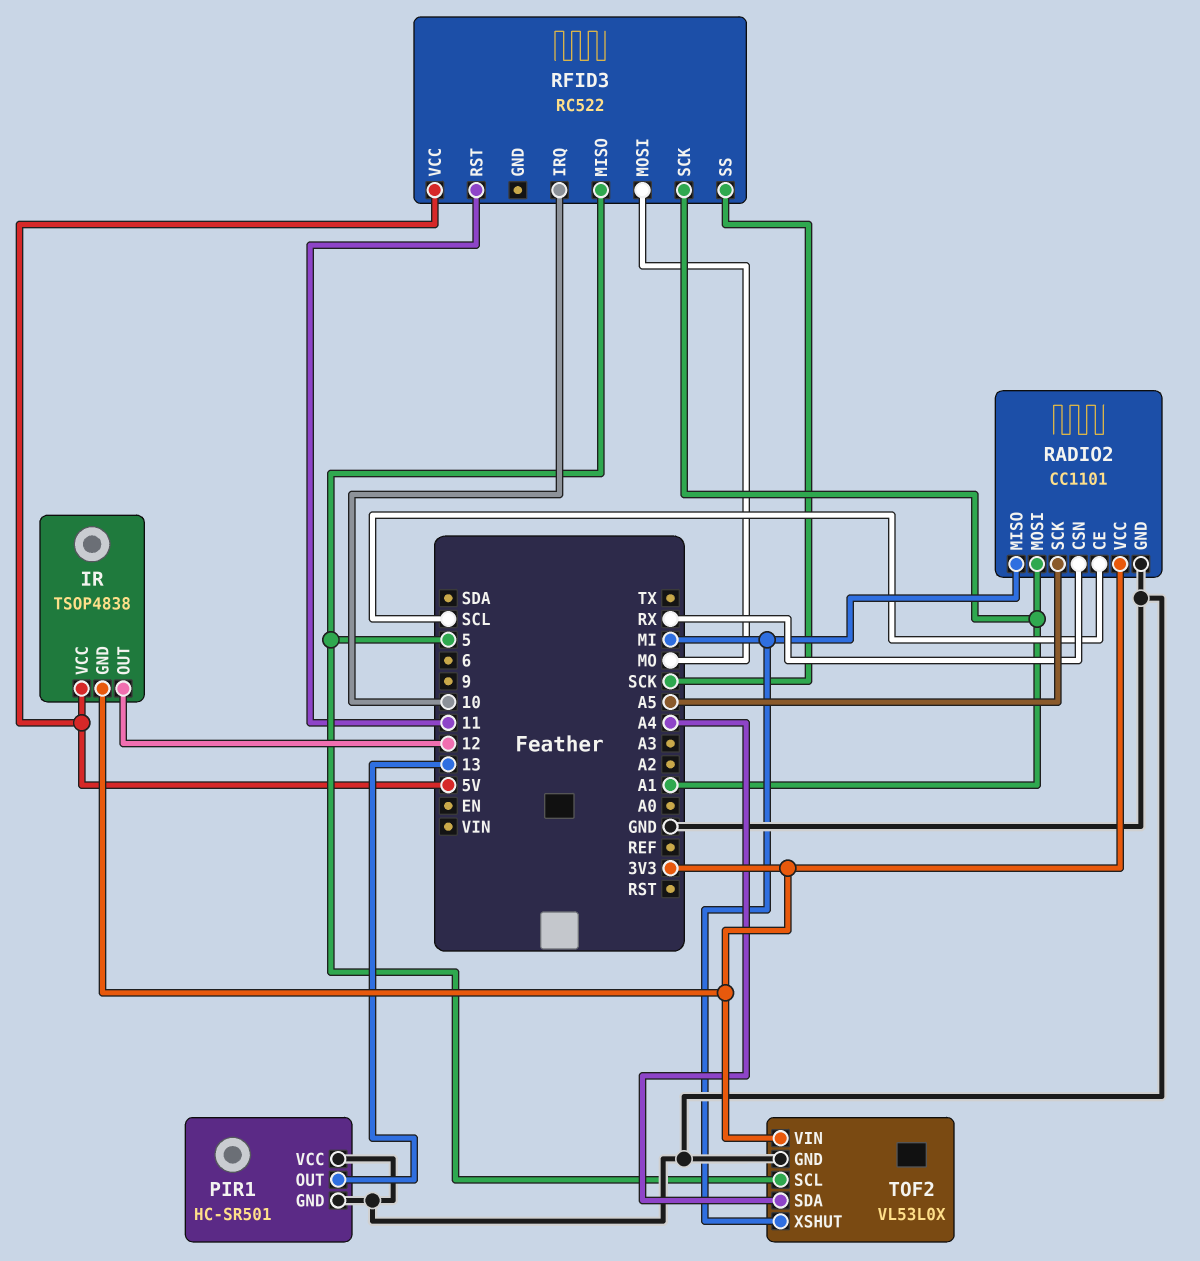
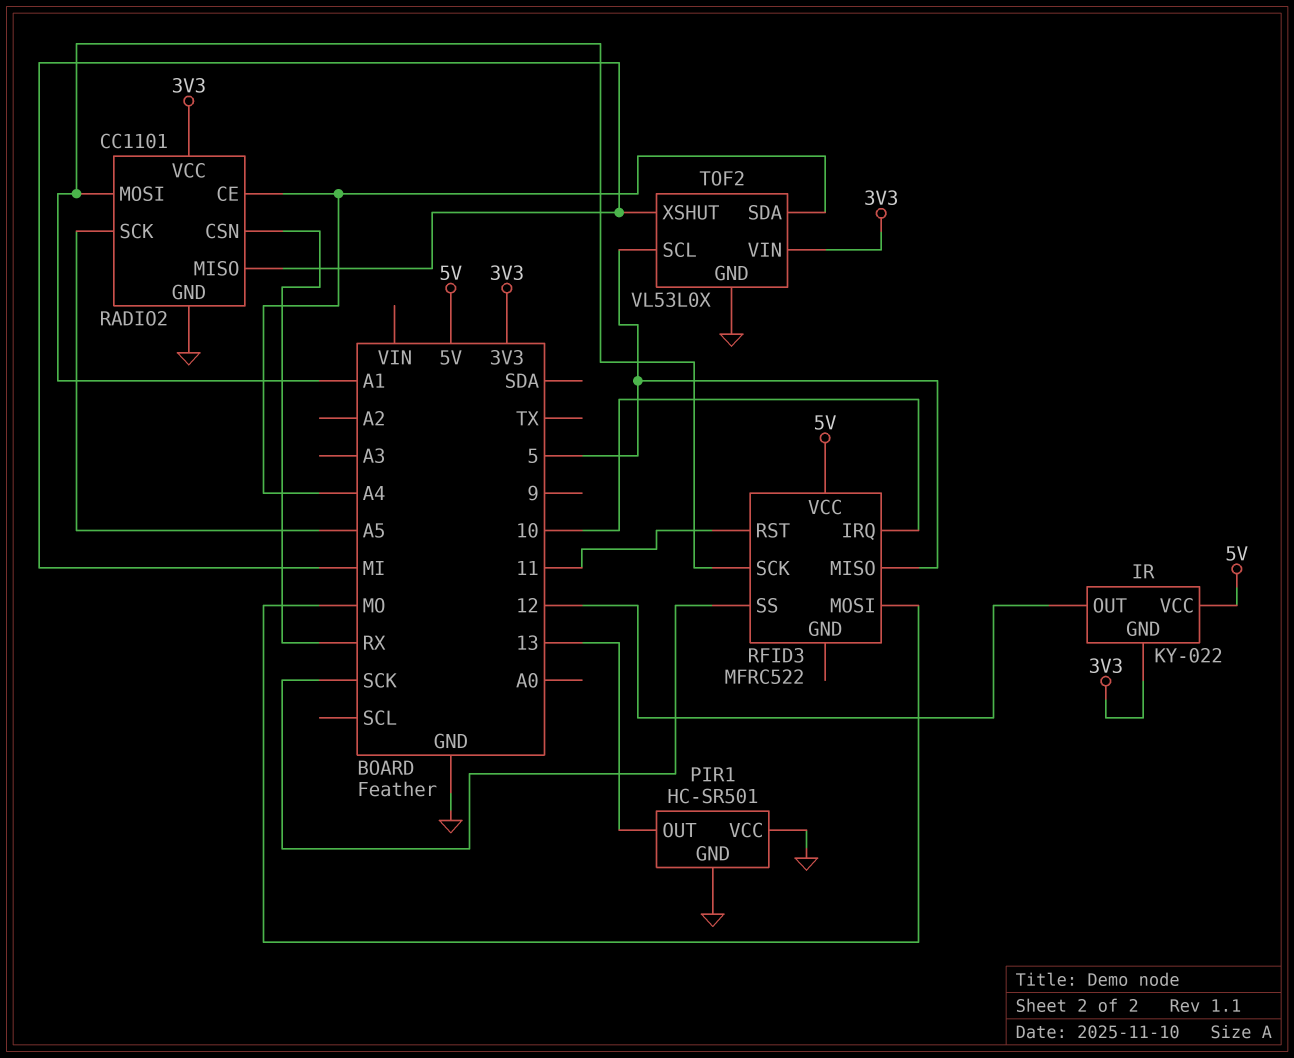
IR: TSOP4838 -> KY-022
RADIO2 pin CE: SCL -> A4
RFID3: RC522 -> MFRC522

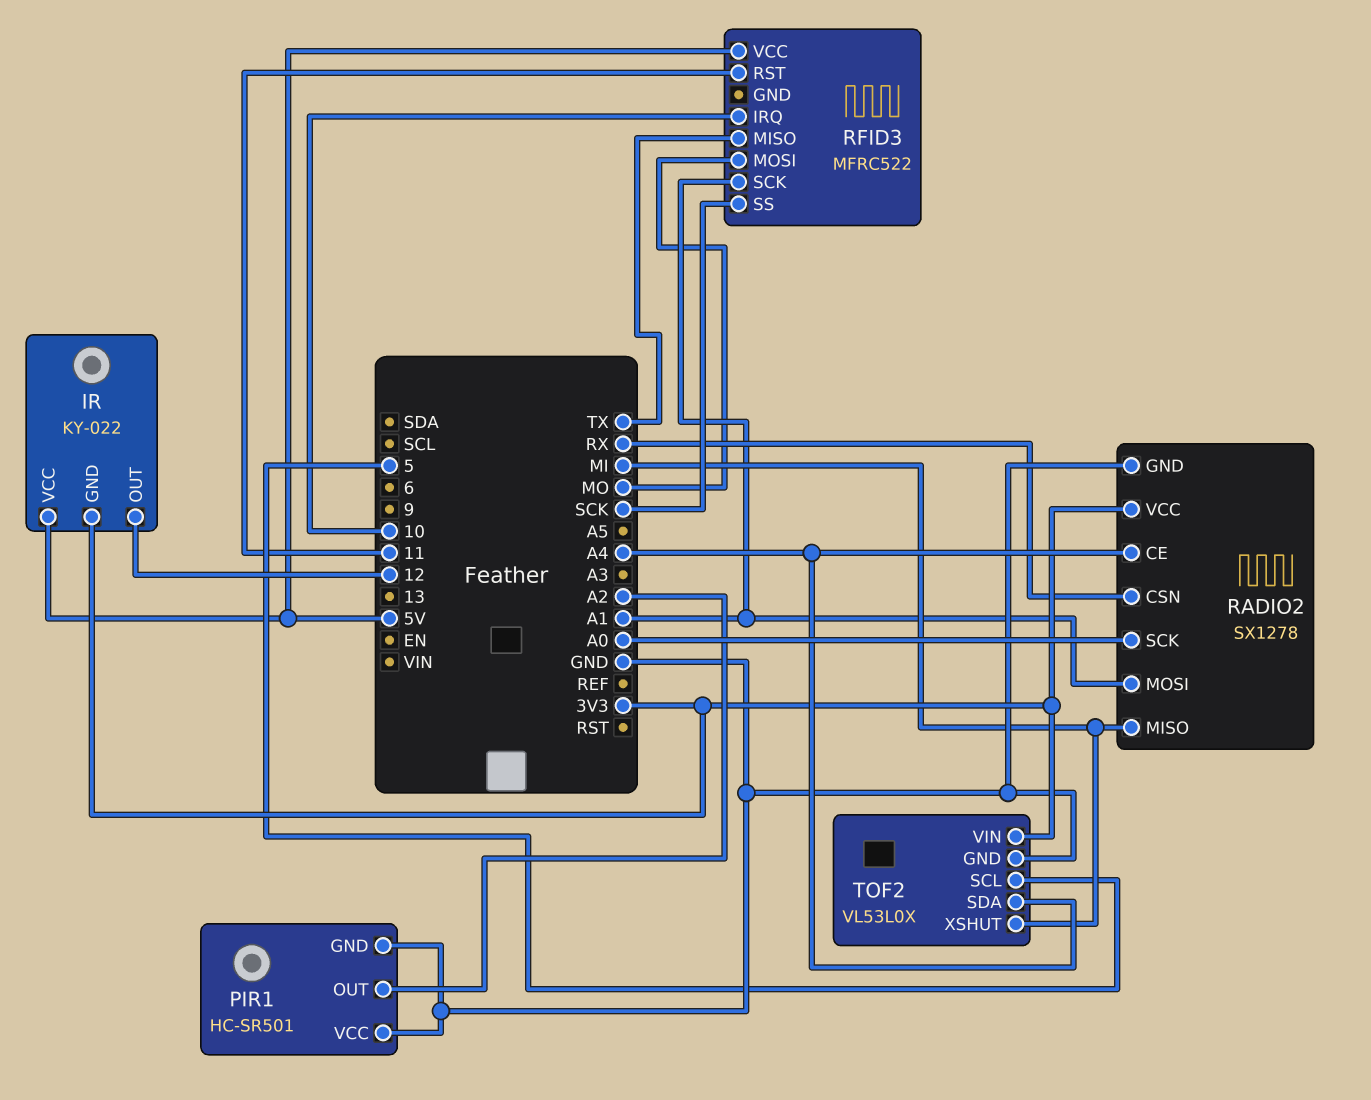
PIR1 pin OUT: 13 -> A2
RADIO2: CC1101 -> SX1278
RADIO2 pin SCK: A5 -> A0
RFID3 pin MISO: 5 -> TX

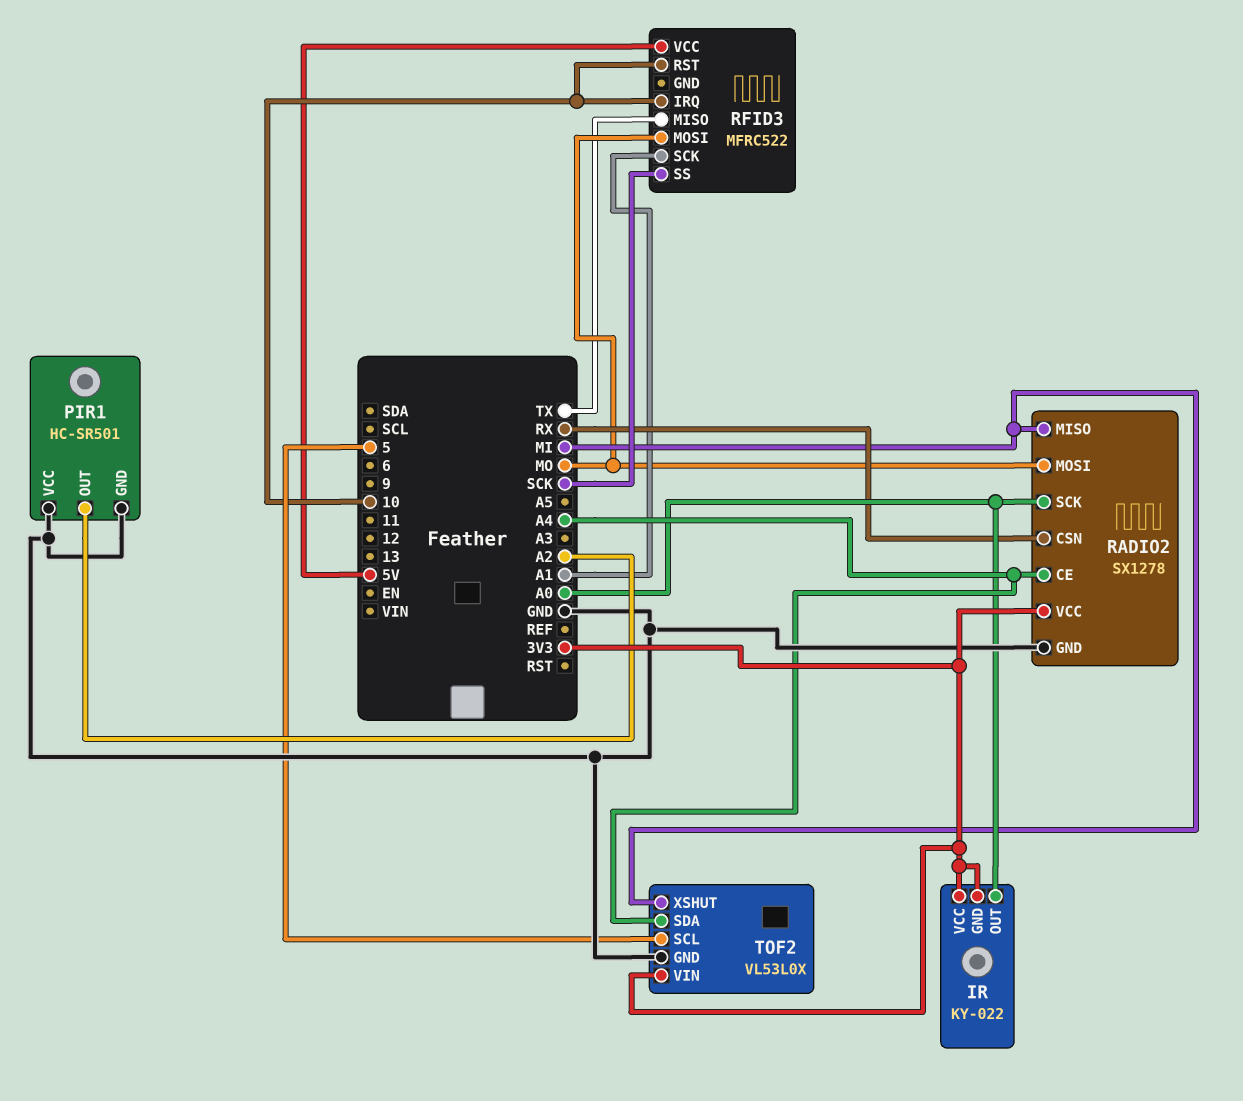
IR pin OUT: 12 -> A0
IR pin VCC: 5V -> 3V3
RADIO2 pin MOSI: A1 -> MO
RFID3 pin RST: 11 -> 10

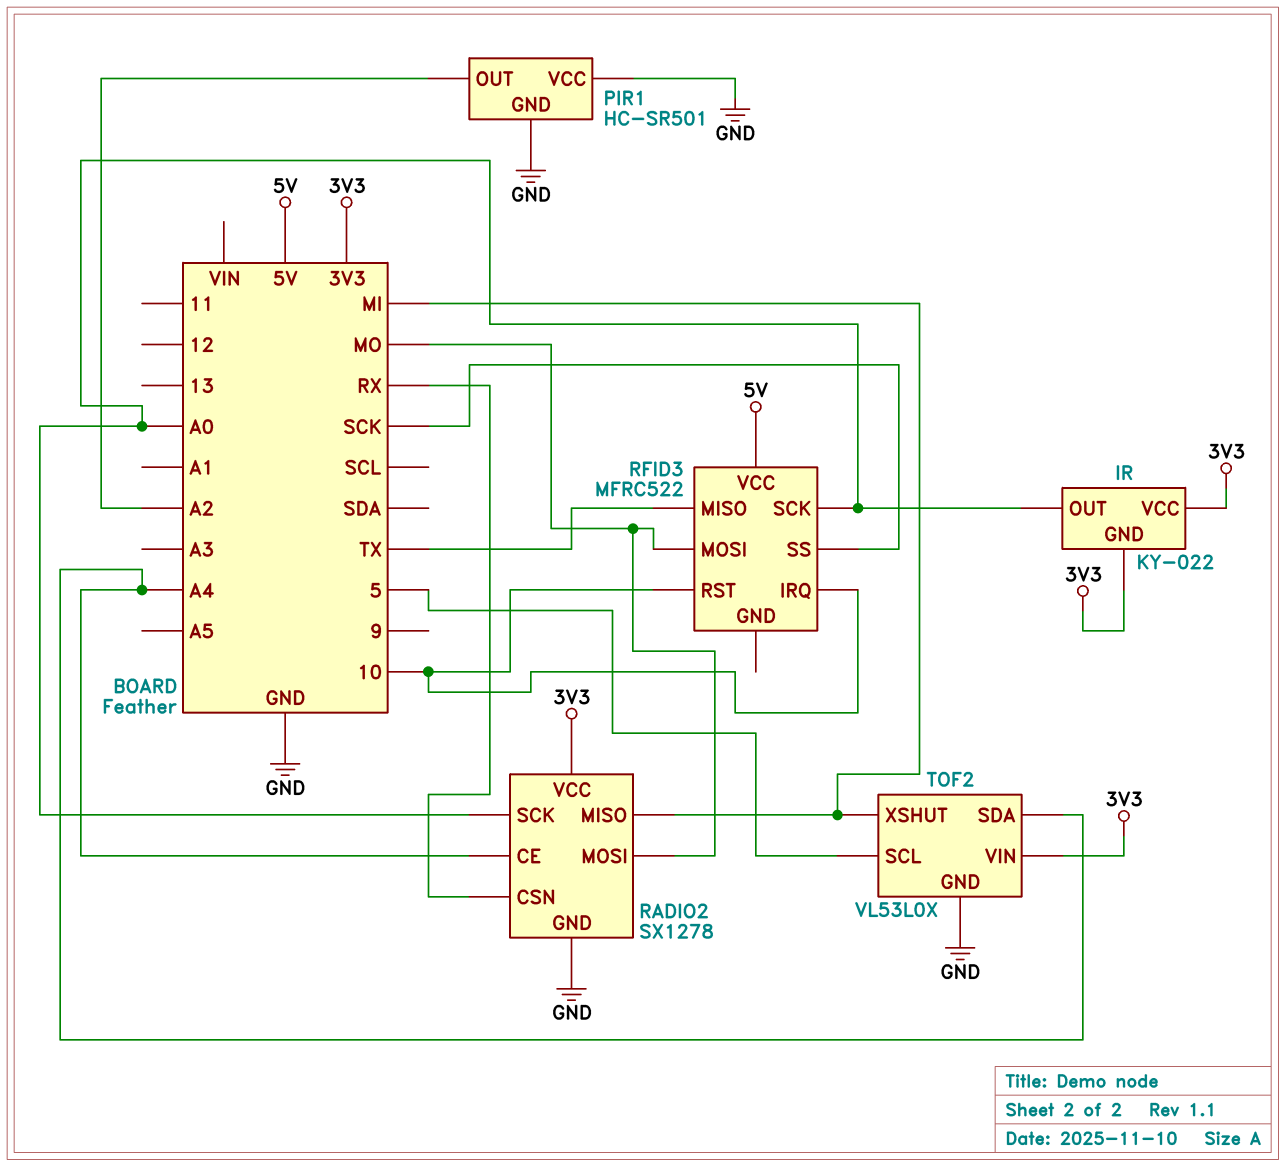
RFID3 pin SCK: A1 -> A0

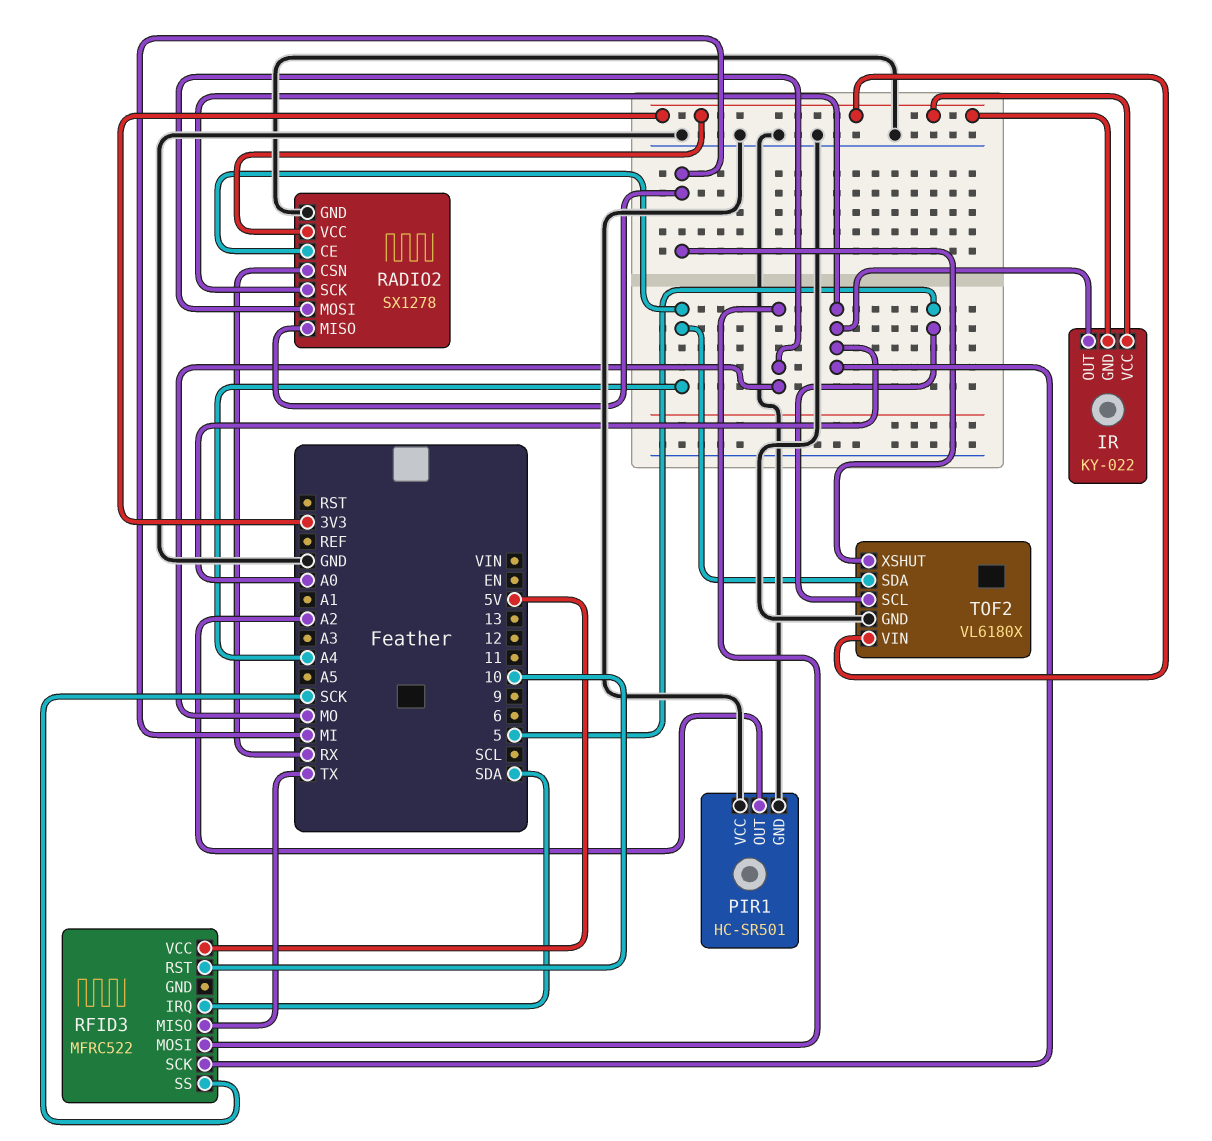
RFID3 pin IRQ: 10 -> SDA
TOF2: VL53L0X -> VL6180X

